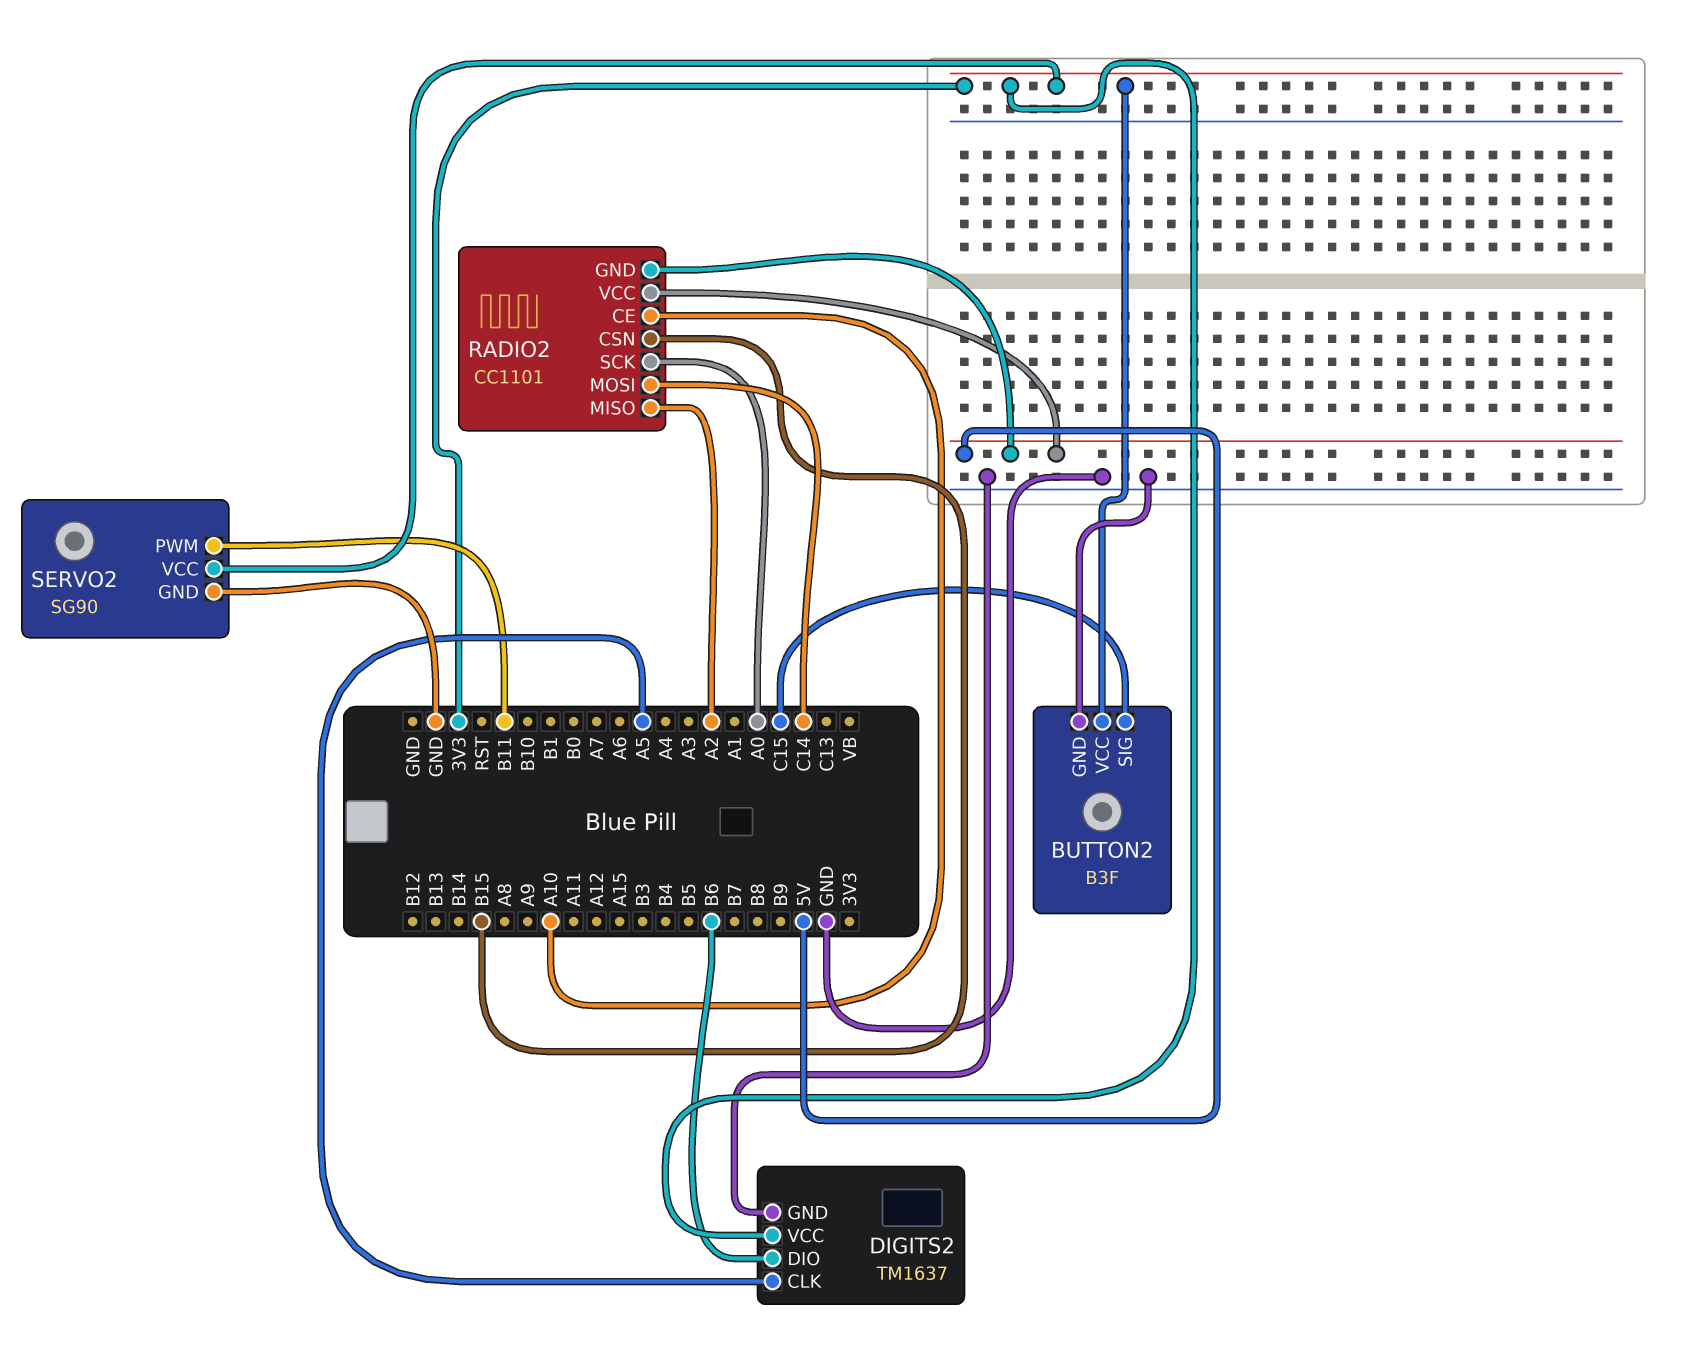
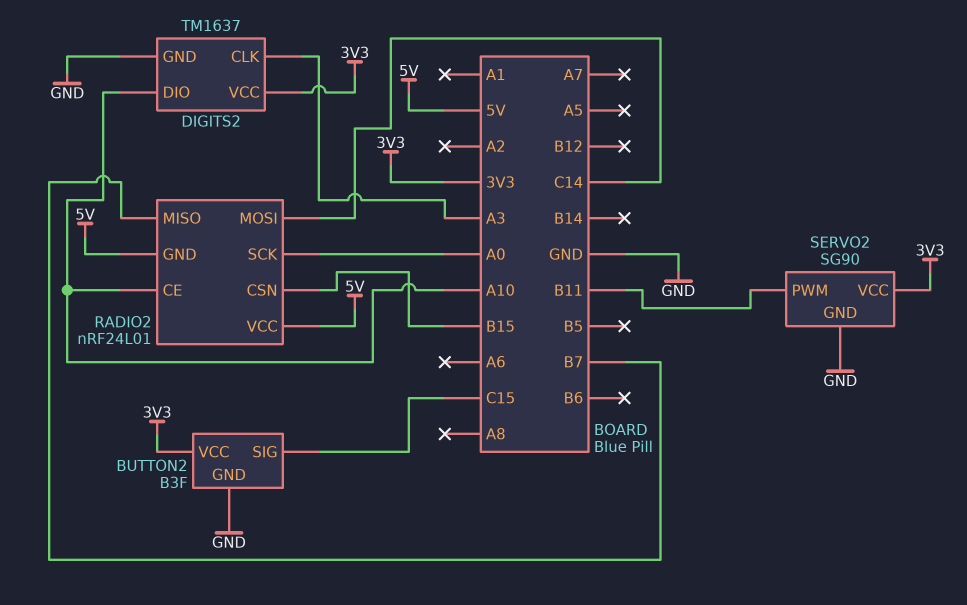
DIGITS2 pin CLK: A5 -> A3
DIGITS2 pin DIO: B6 -> A10
RADIO2: CC1101 -> nRF24L01
RADIO2 pin MISO: A2 -> B7

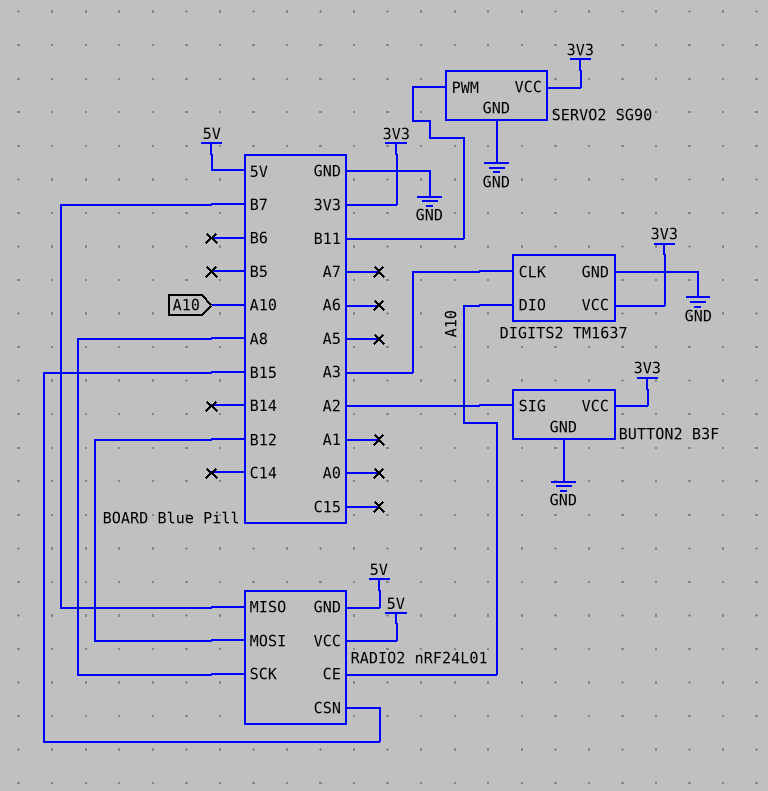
BUTTON2 pin SIG: C15 -> A2
RADIO2 pin MOSI: C14 -> B12
RADIO2 pin SCK: A0 -> A8

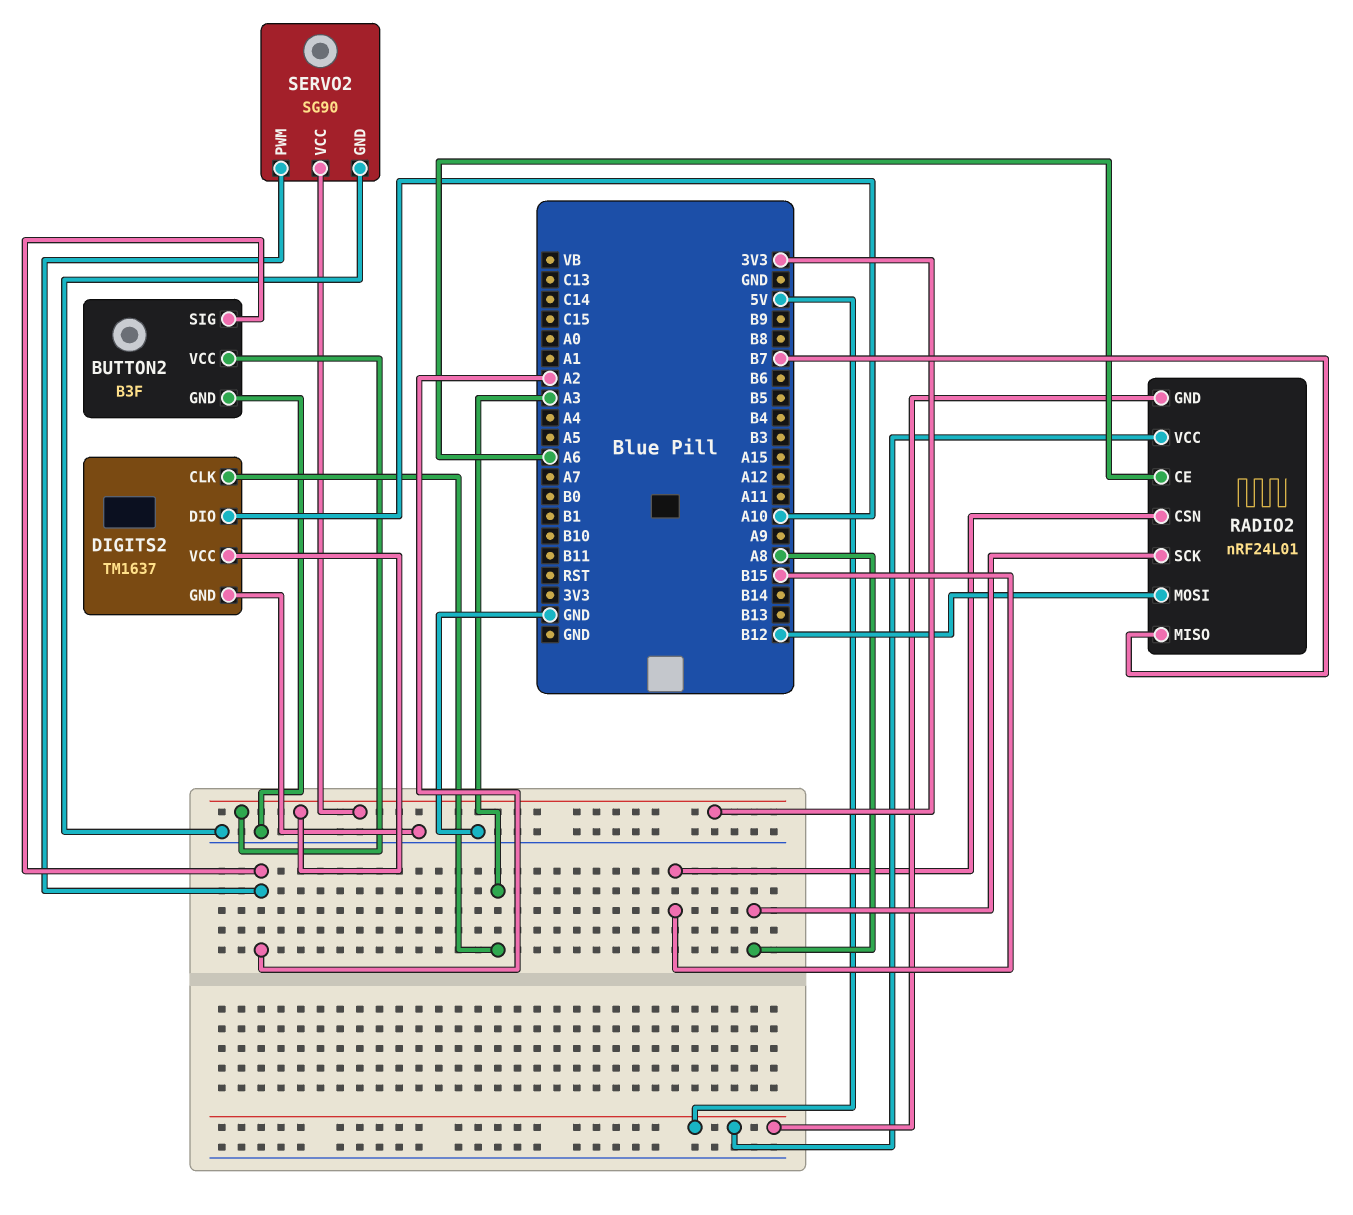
RADIO2 pin CE: A10 -> A6
SERVO2 pin PWM: B11 -> A2

